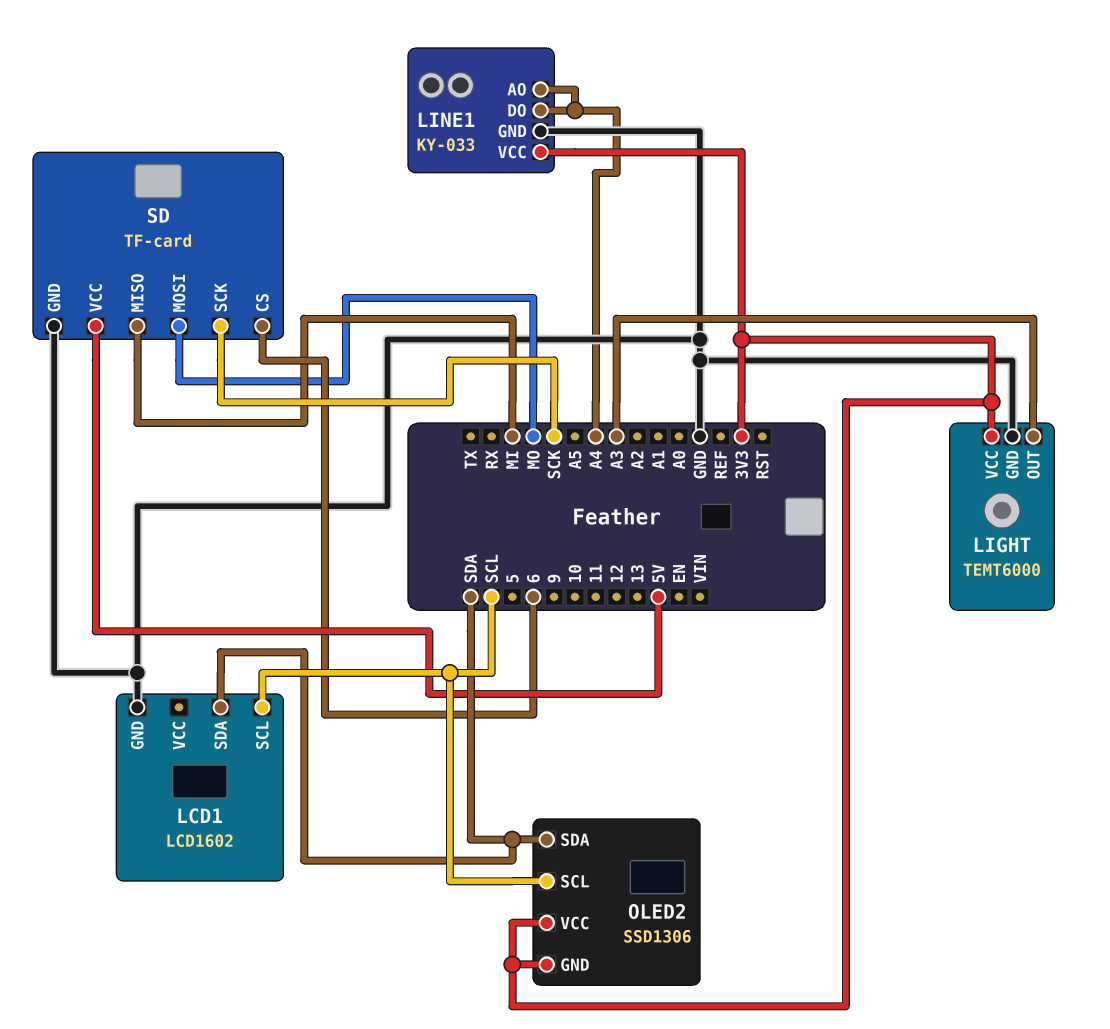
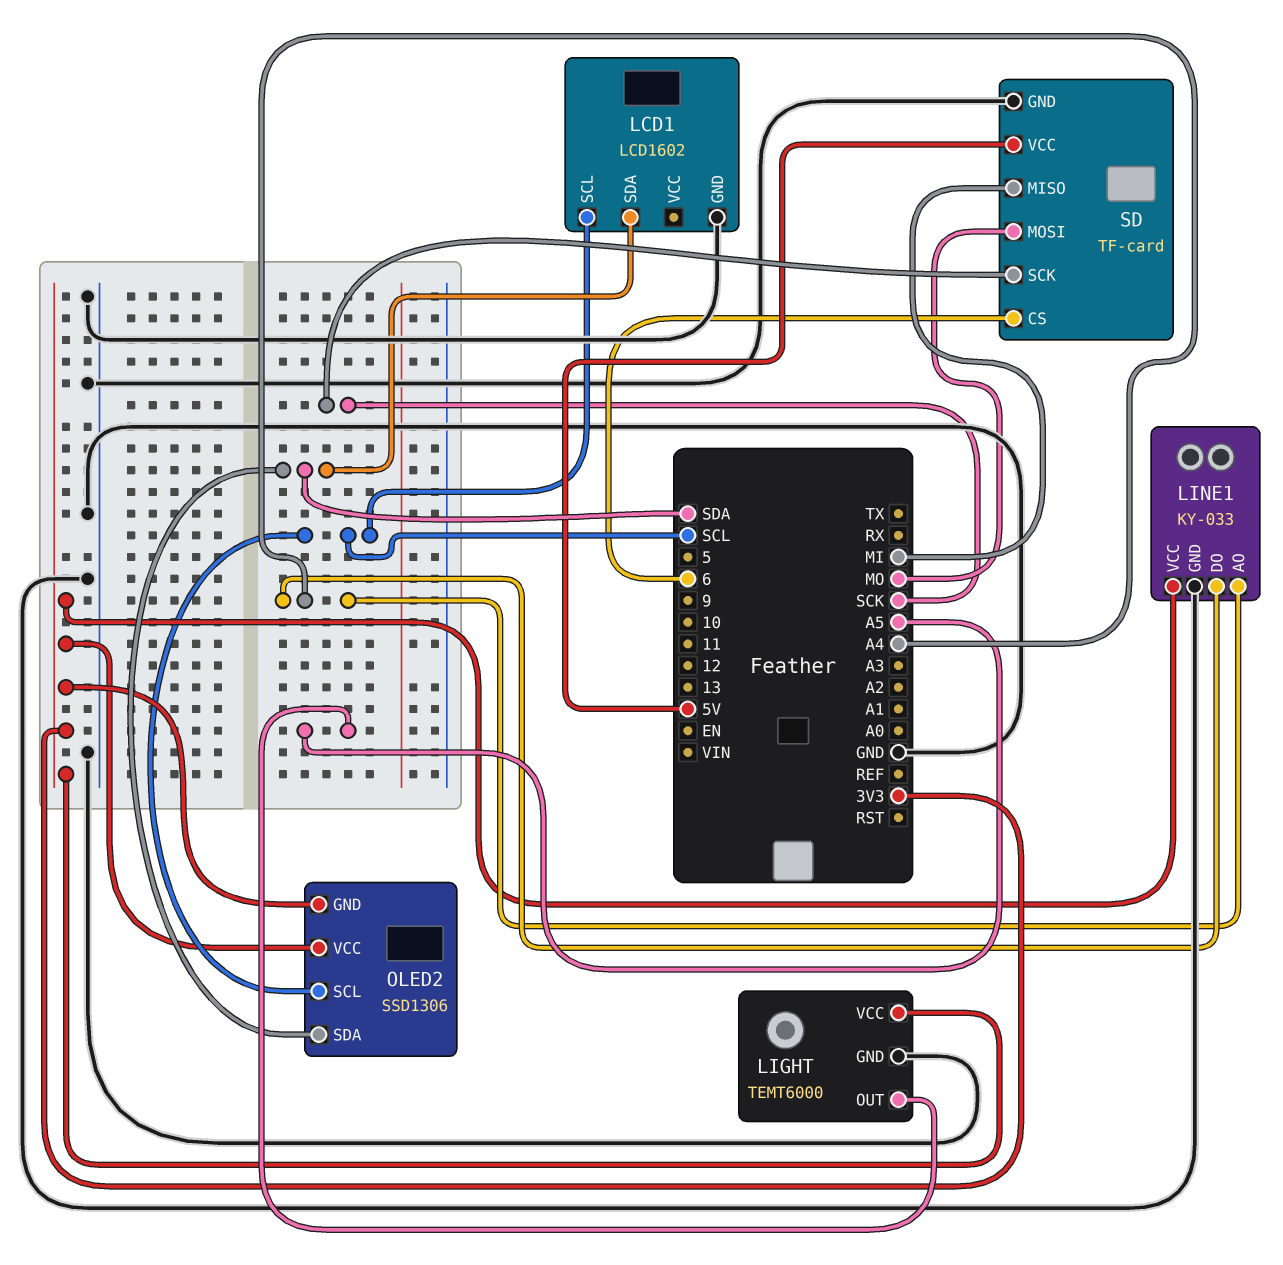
LIGHT pin OUT: A3 -> A5

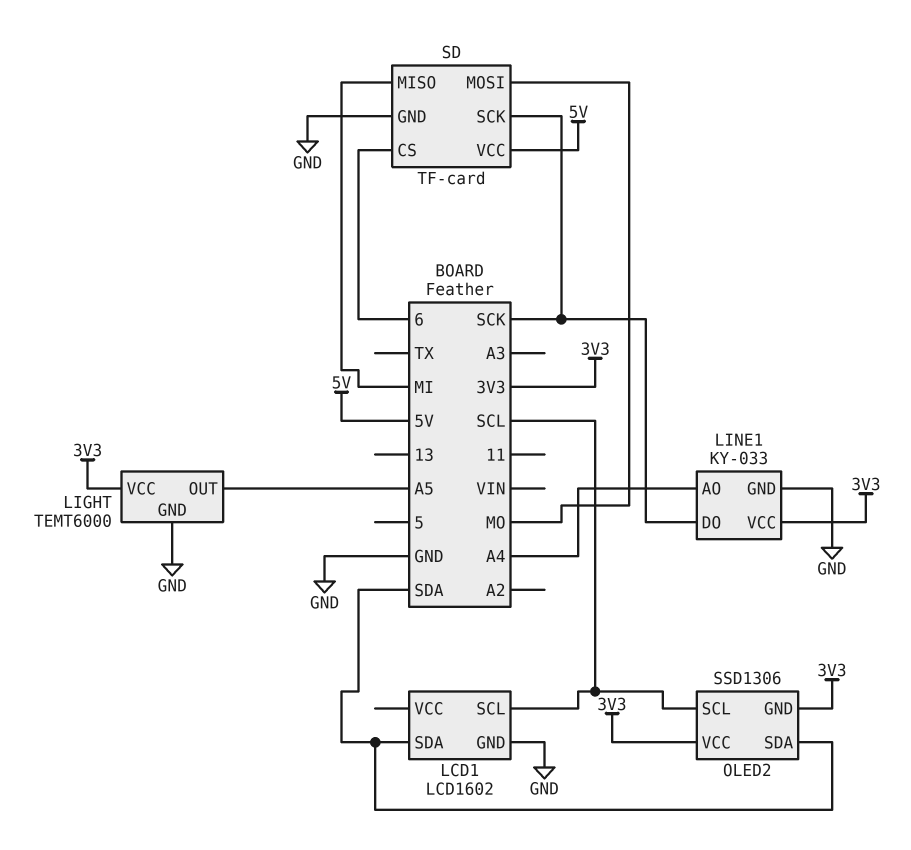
LINE1 pin DO: A4 -> SCK

